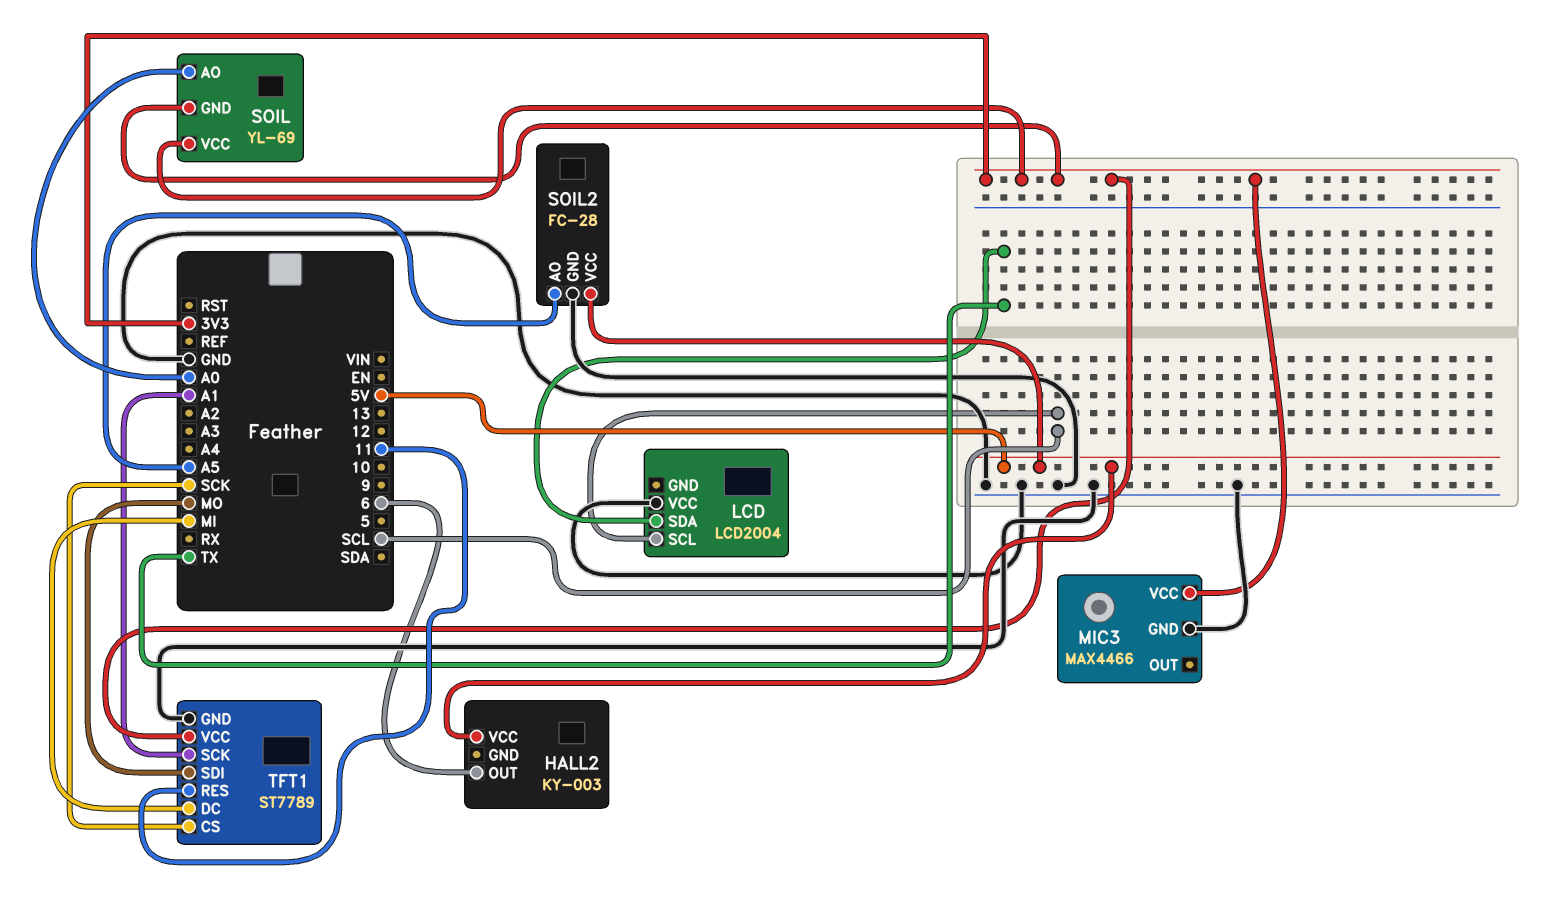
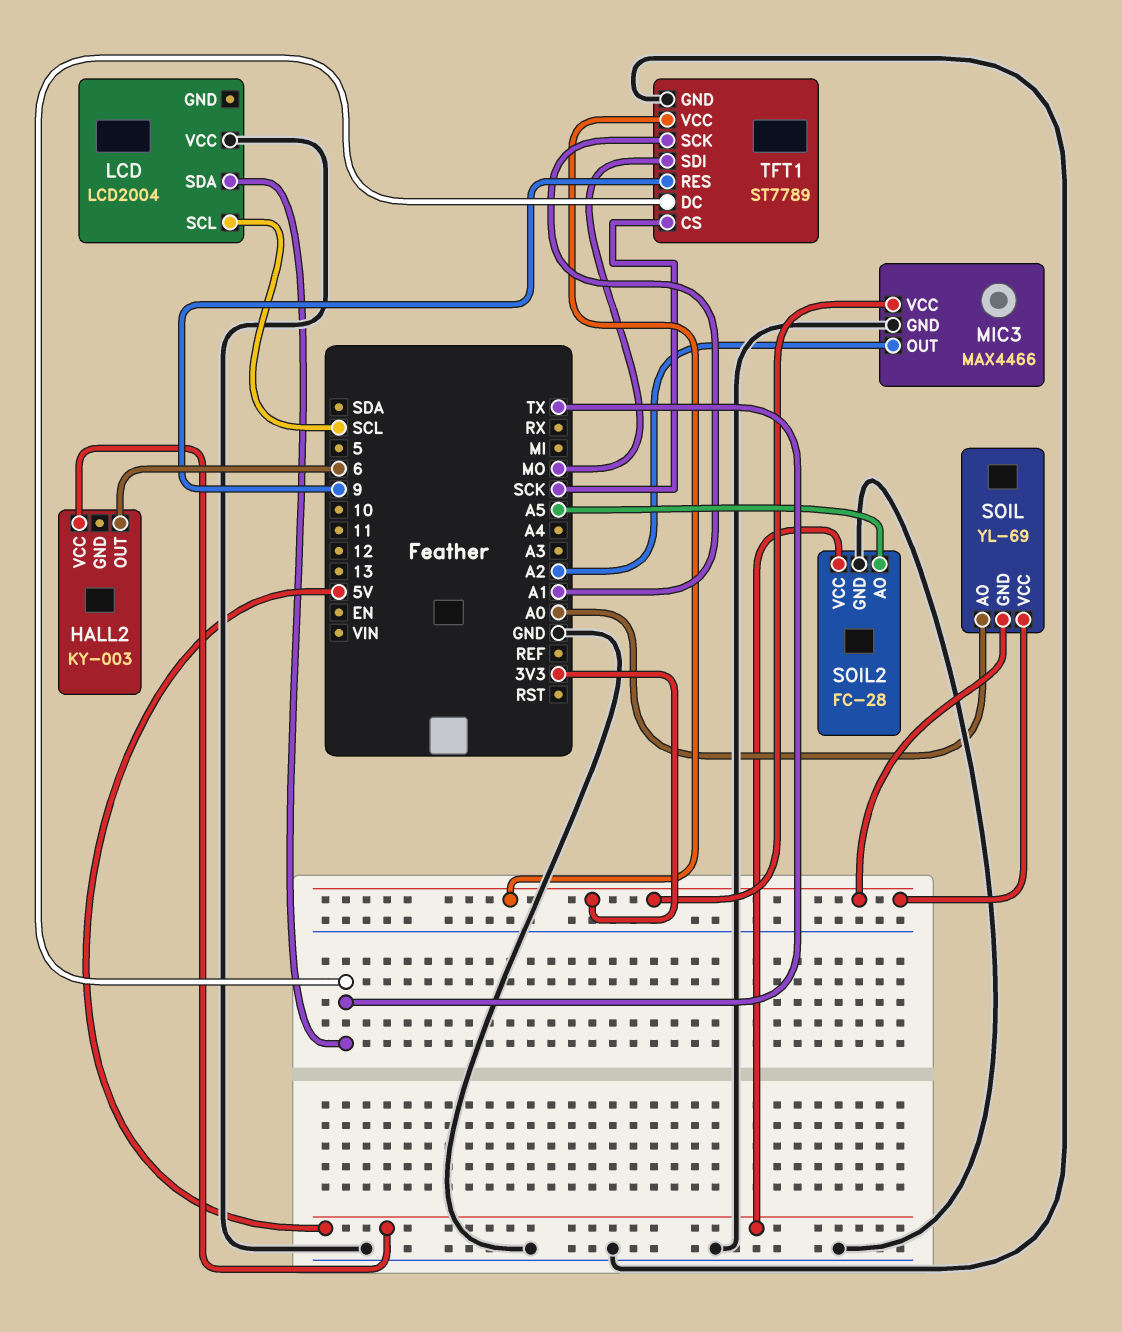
MIC3 pin OUT: none -> A2
TFT1 pin DC: MI -> TX
TFT1 pin RES: 11 -> 9

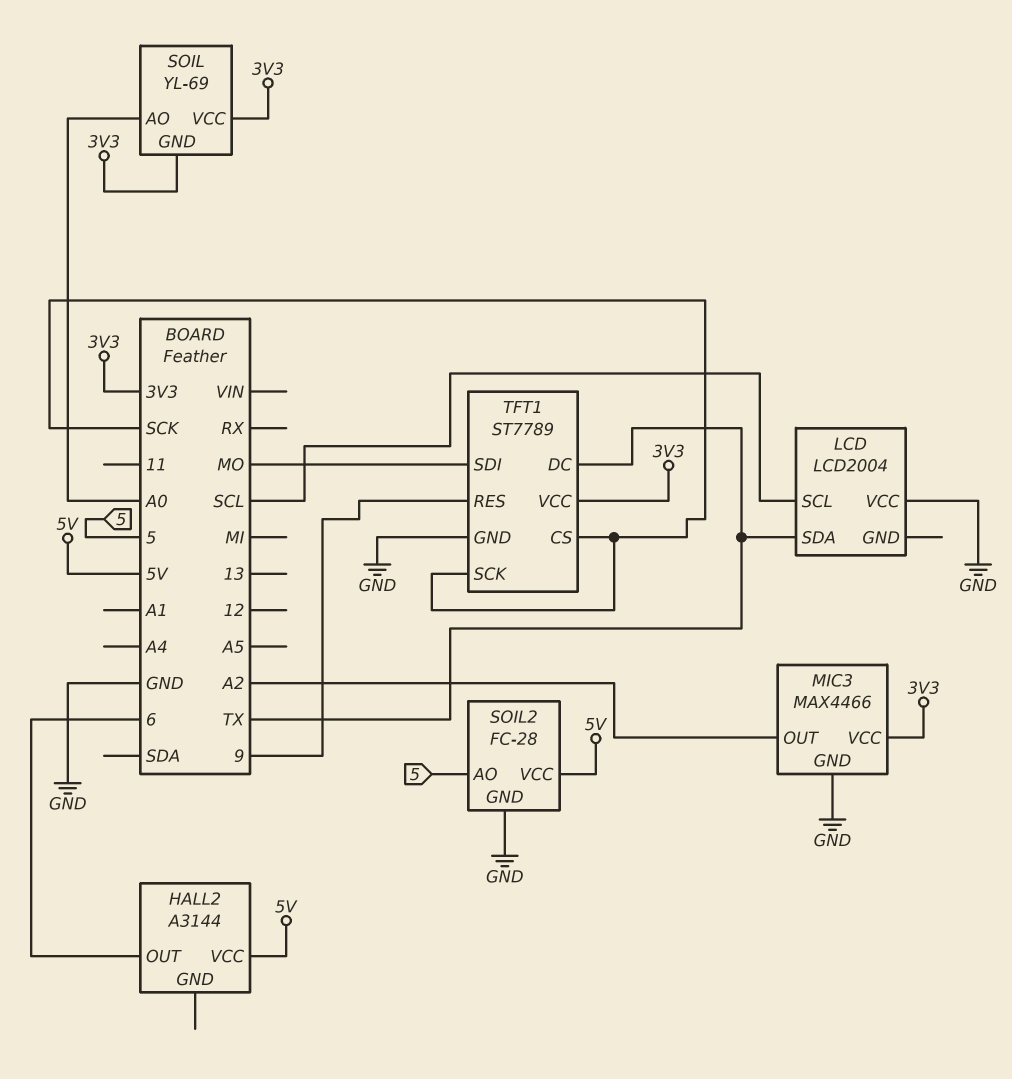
HALL2: KY-003 -> A3144
SOIL2 pin AO: A5 -> 5
TFT1 pin SCK: A1 -> SCK

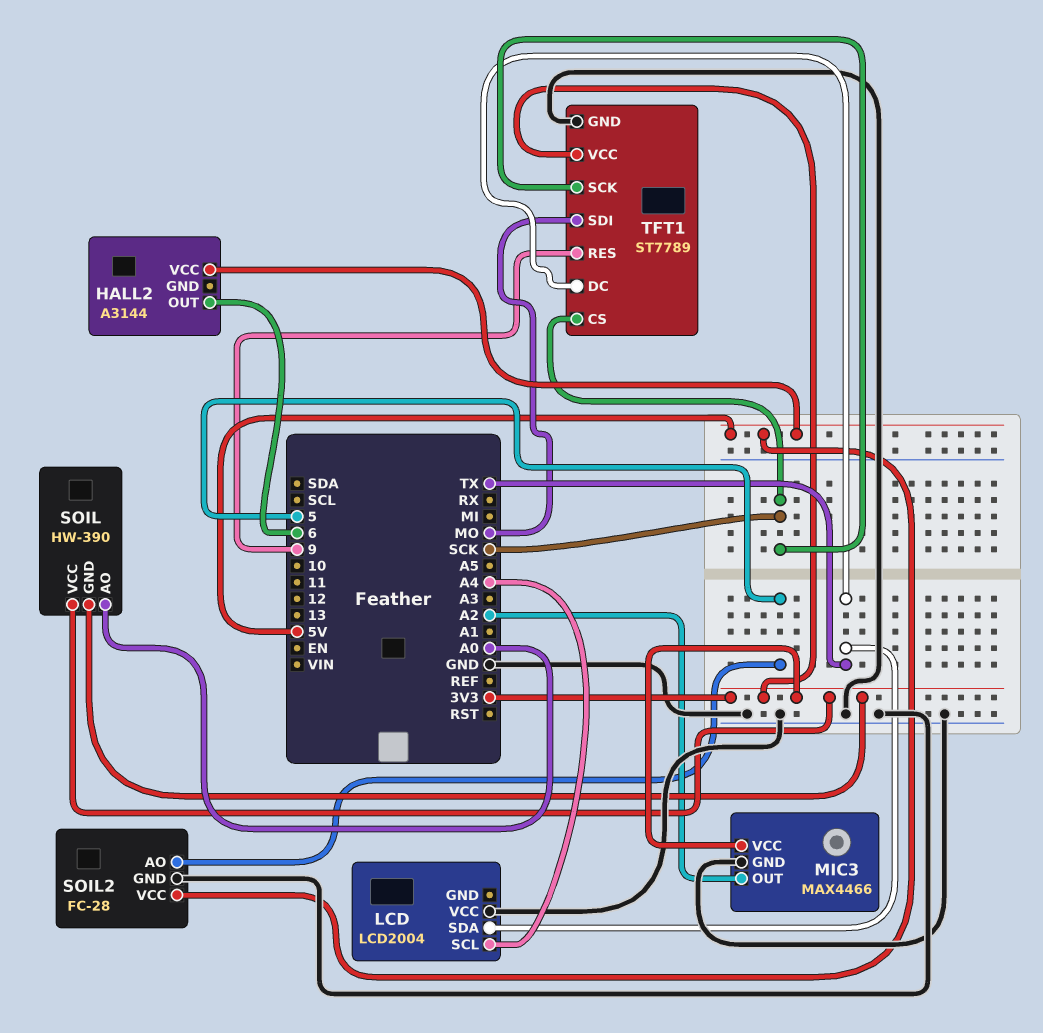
LCD pin SCL: SCL -> A4
SOIL: YL-69 -> HW-390

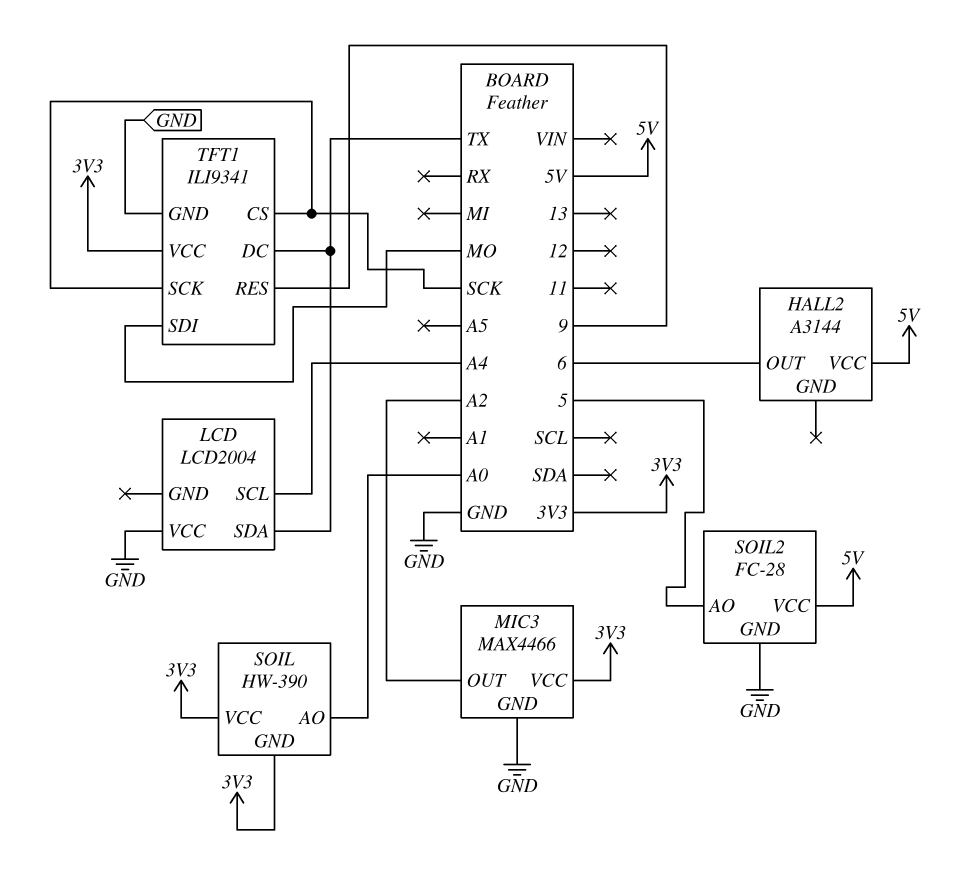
TFT1: ST7789 -> ILI9341

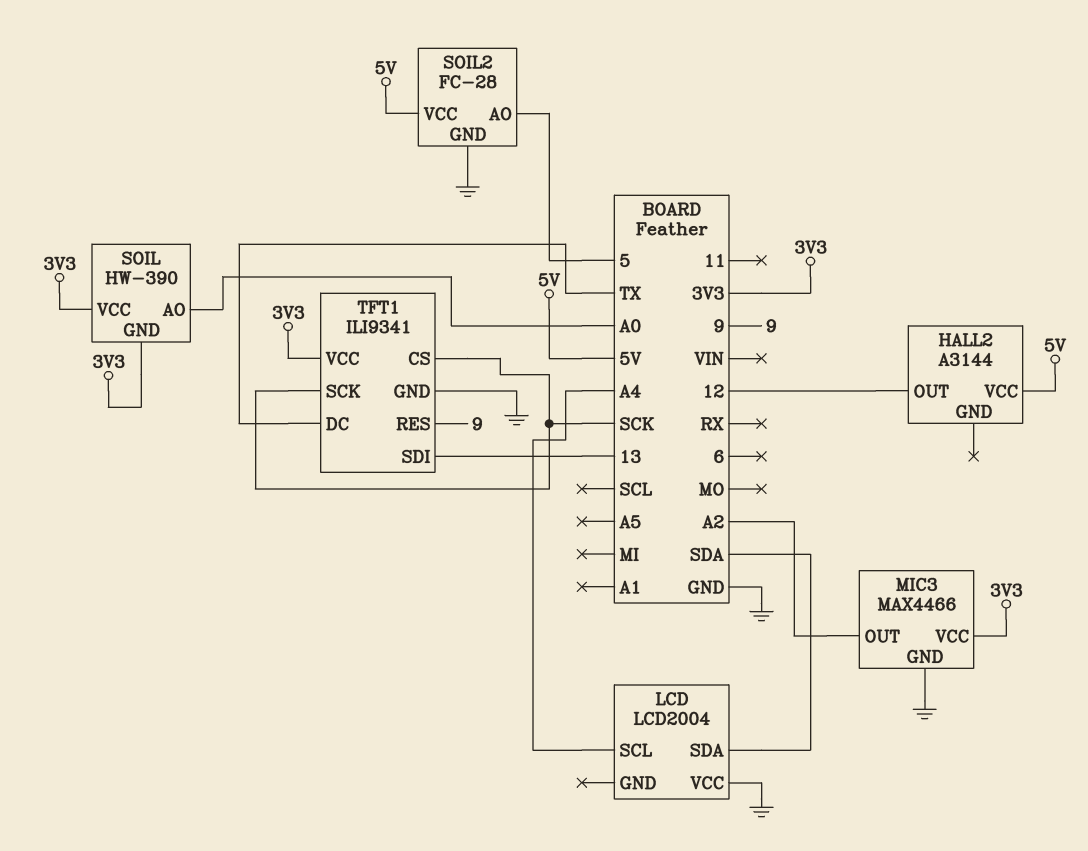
HALL2 pin OUT: 6 -> 12
LCD pin SDA: TX -> SDA
TFT1 pin SDI: MO -> 13

